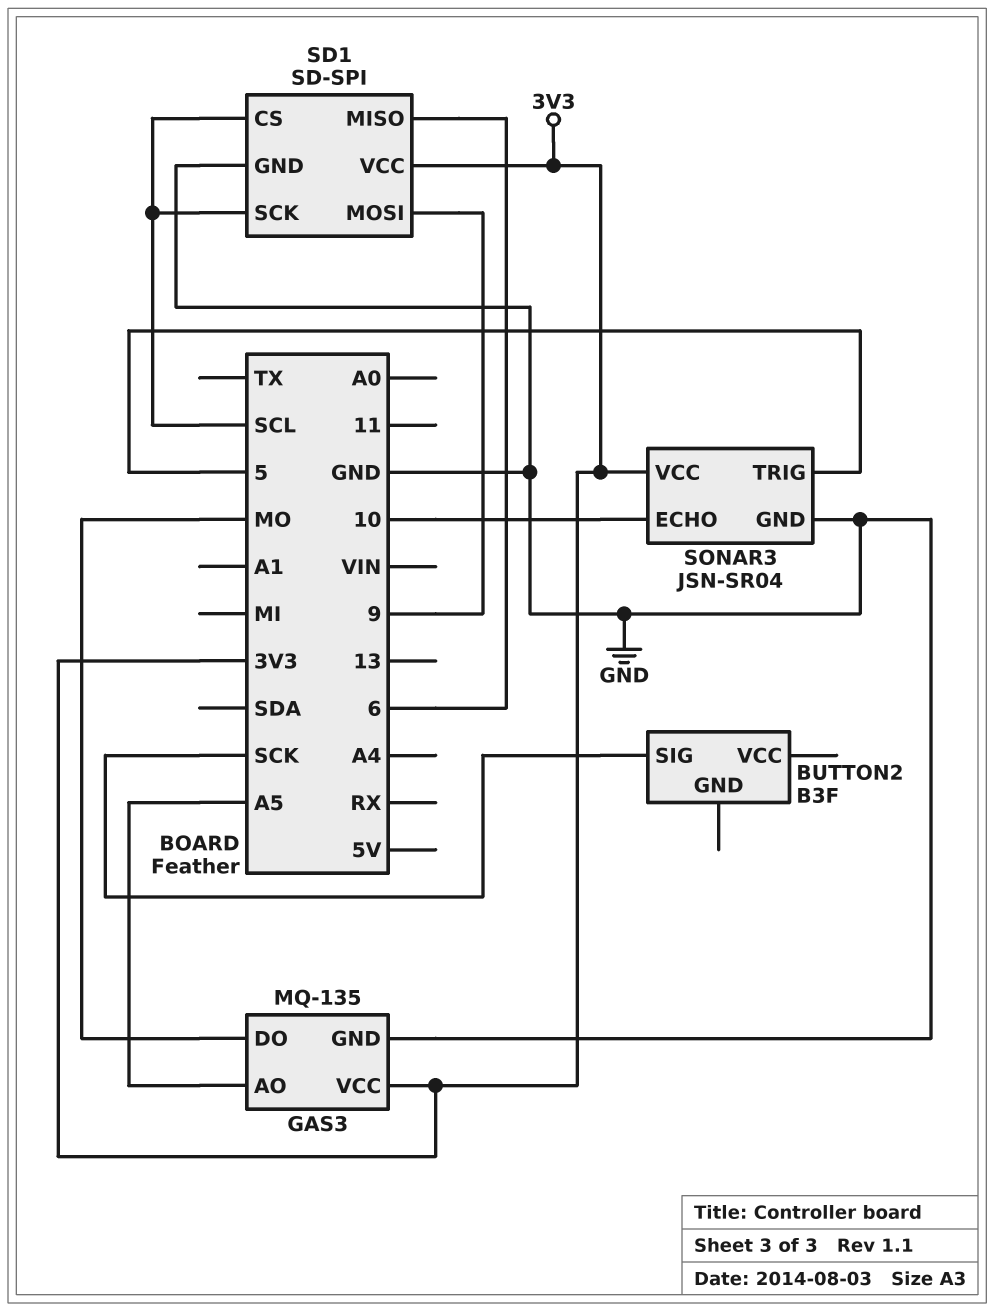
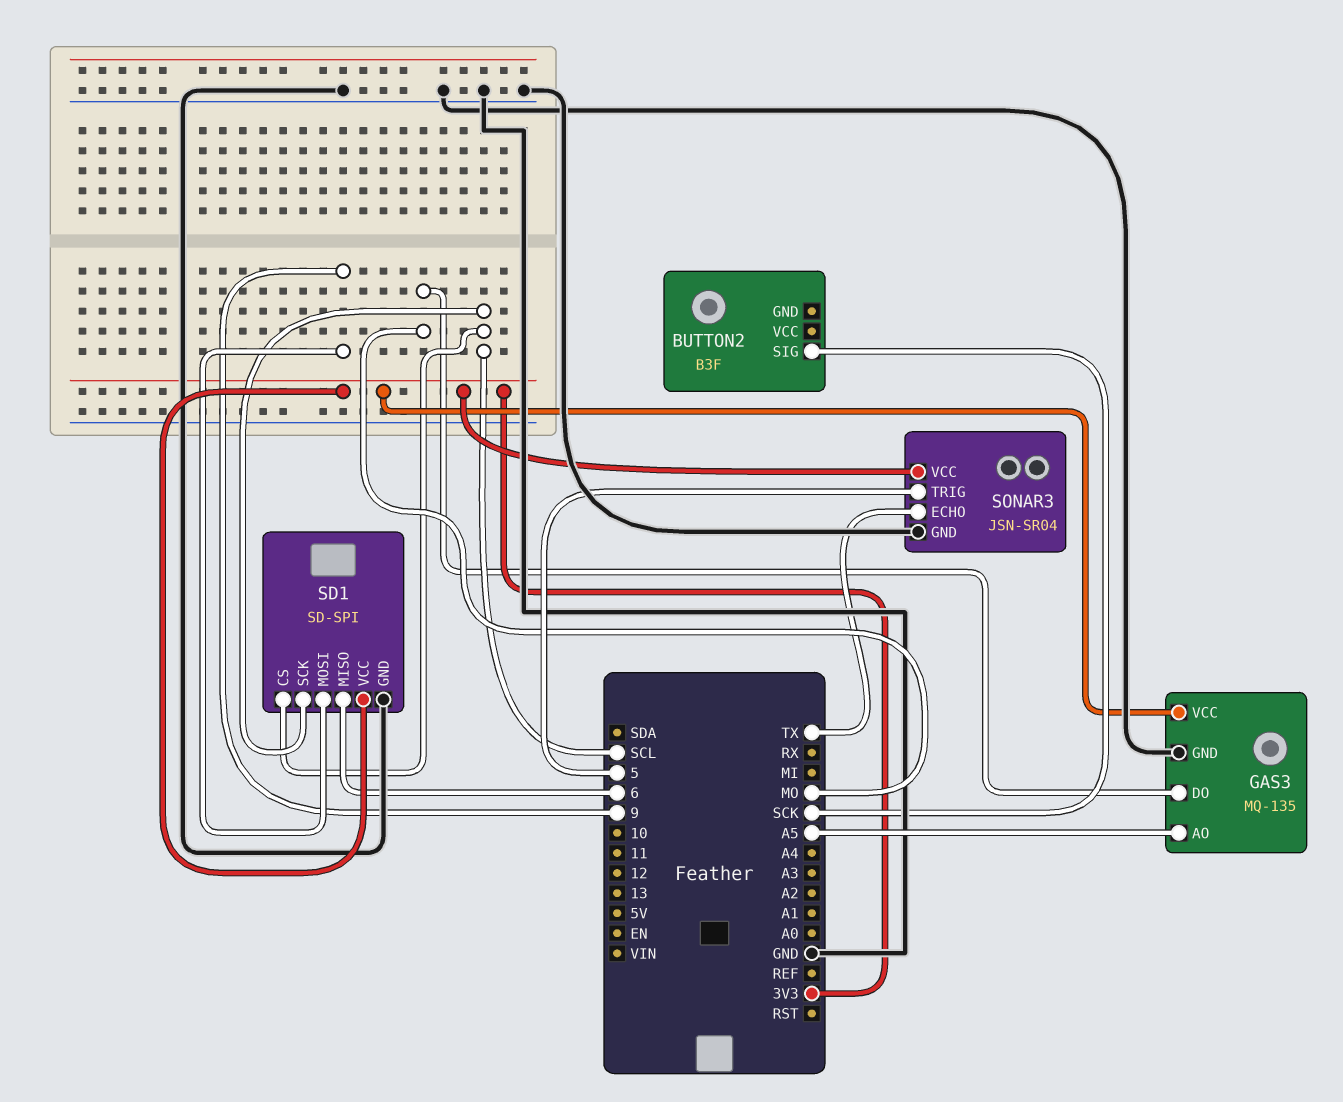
SONAR3 pin ECHO: 10 -> TX

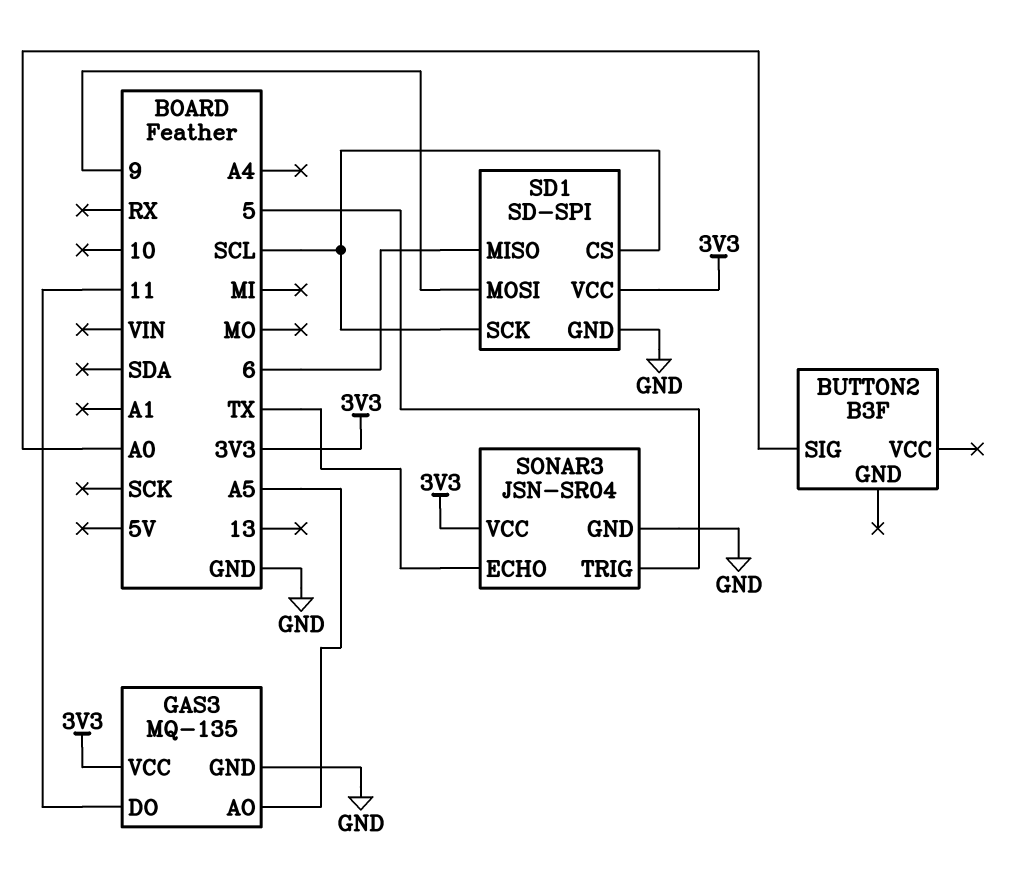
BUTTON2 pin SIG: SCK -> A0
GAS3 pin DO: MO -> 11

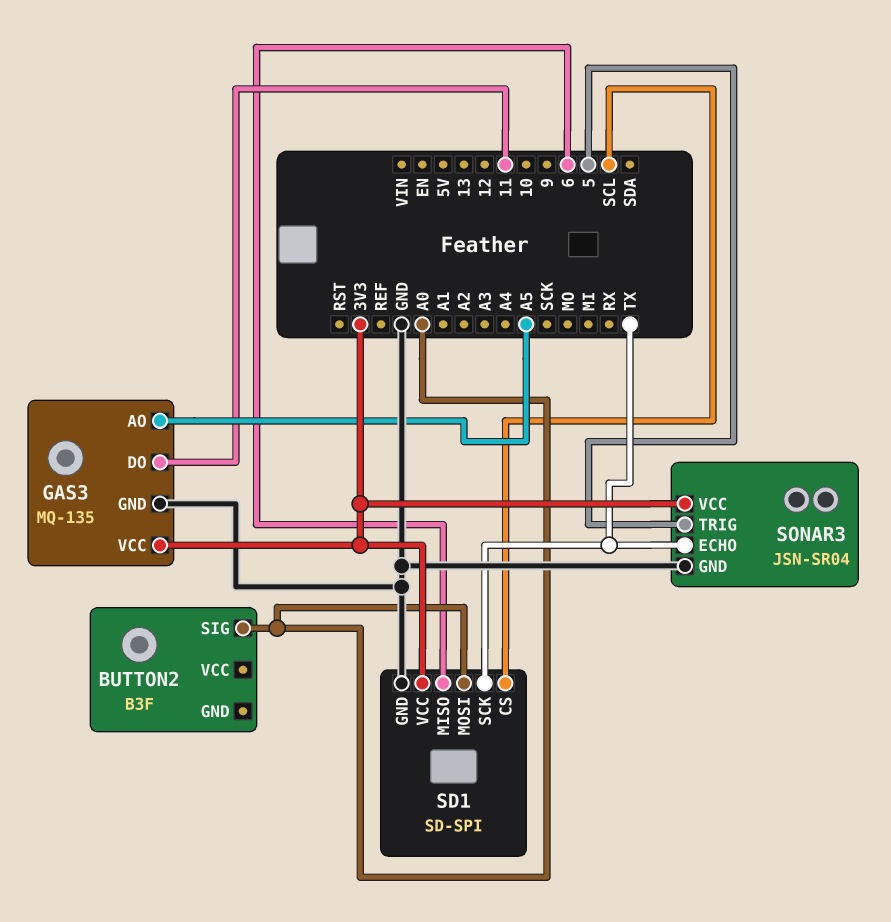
SD1 pin MOSI: 9 -> A0
SD1 pin SCK: SCL -> TX

